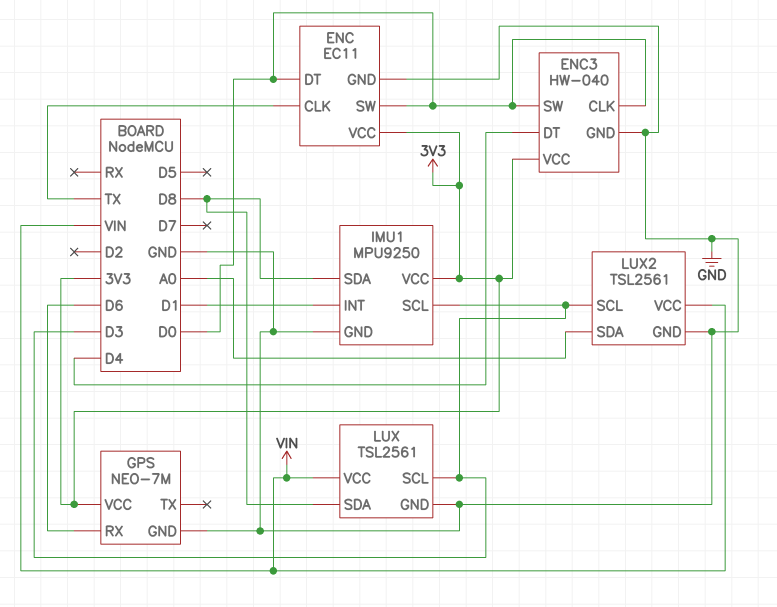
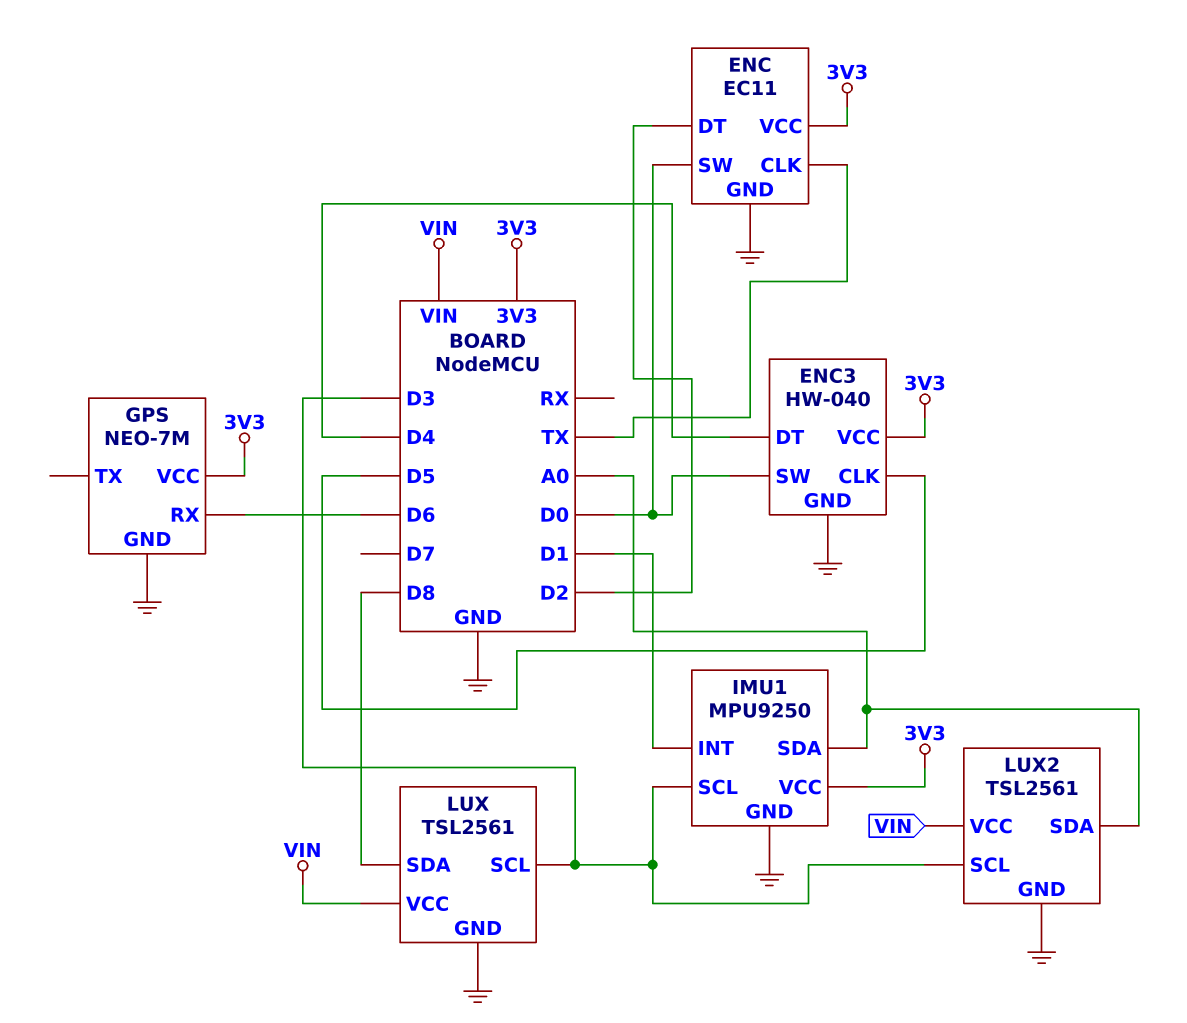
ENC pin DT: D0 -> D2
ENC3 pin CLK: D0 -> D5
IMU1 pin SDA: D8 -> A0

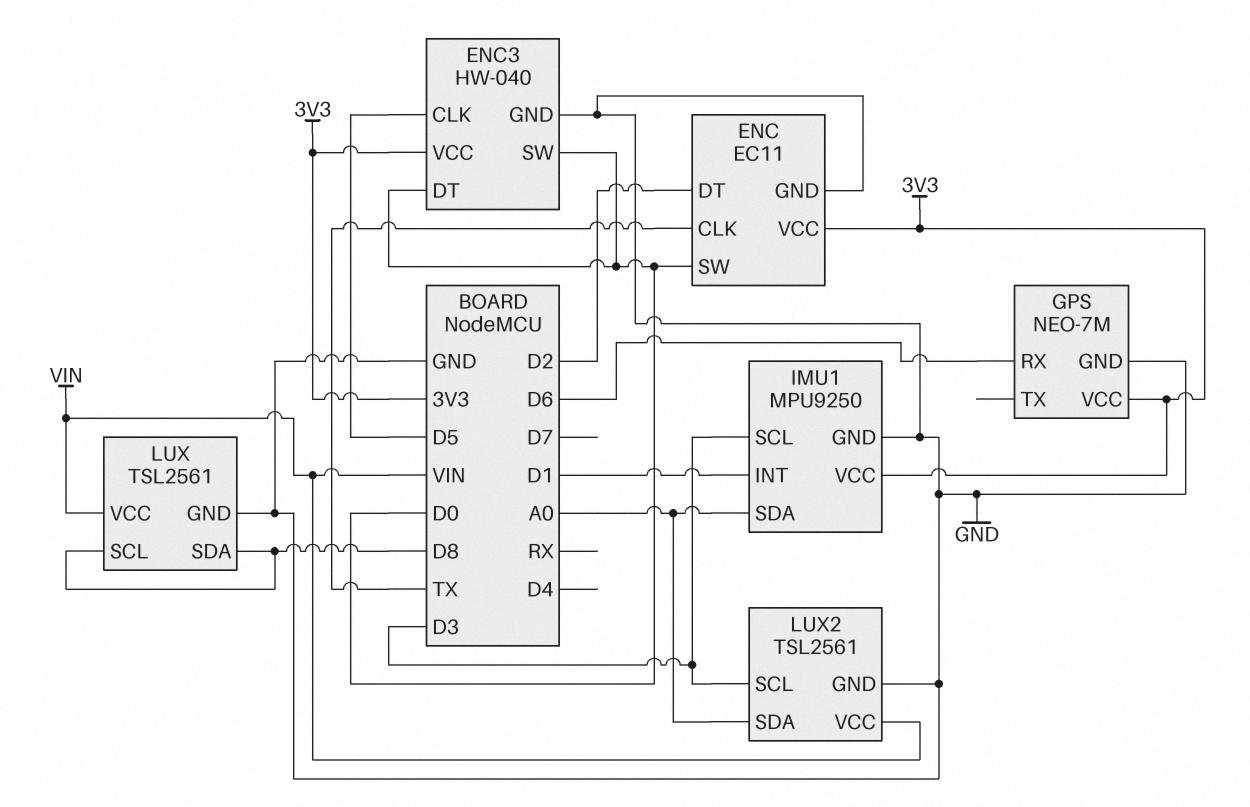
ENC3 pin DT: D4 -> D0
LUX pin SCL: D3 -> D8

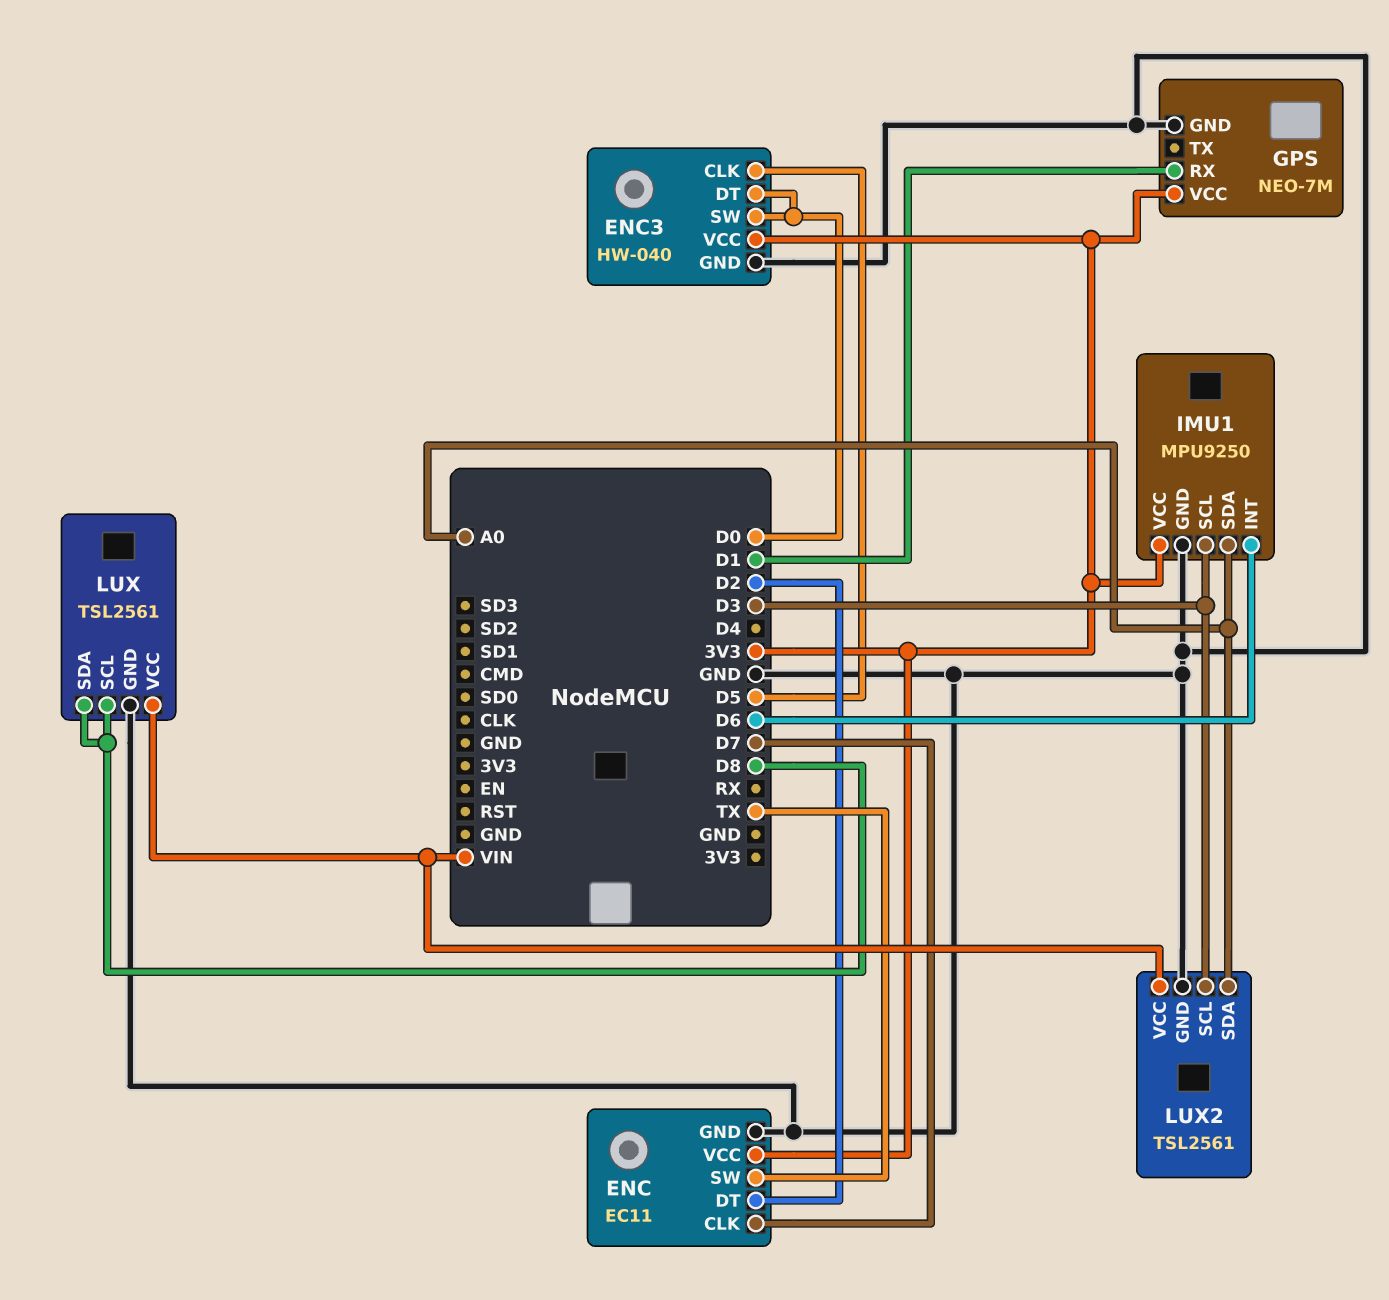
ENC pin CLK: TX -> D7
ENC pin SW: D0 -> TX
GPS pin RX: D6 -> D1
IMU1 pin INT: D1 -> D6

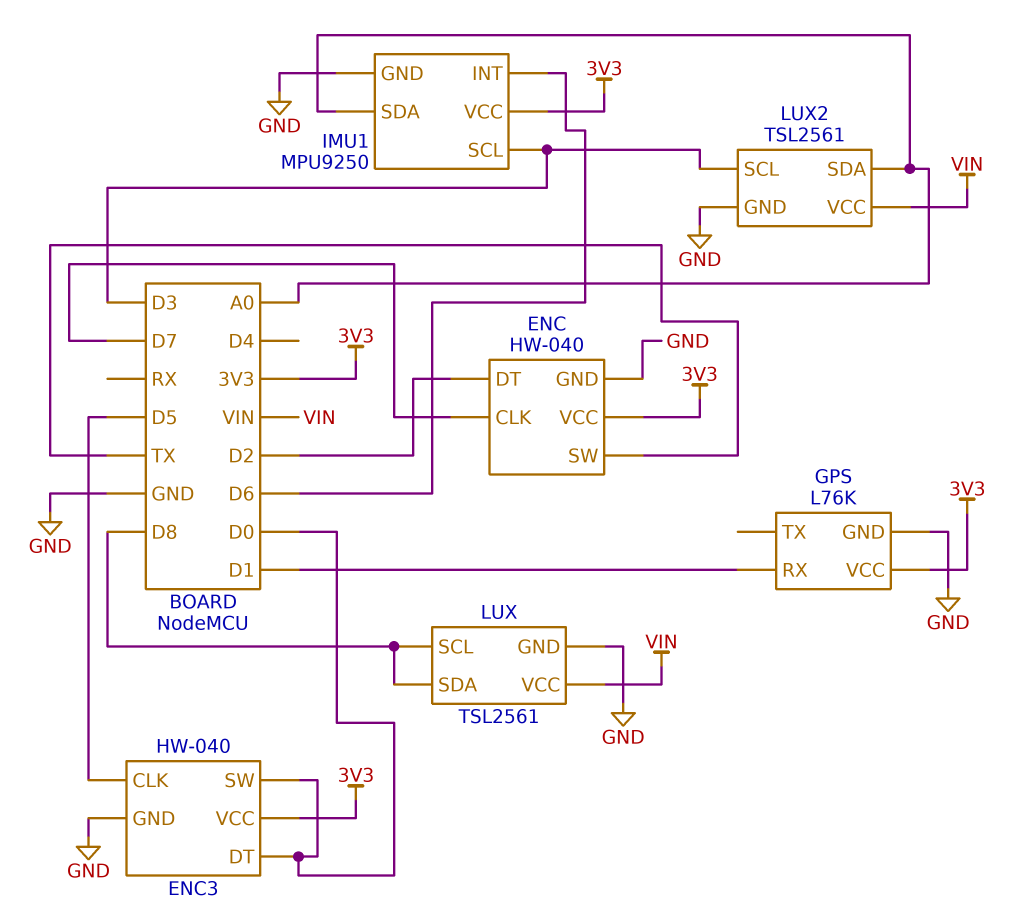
ENC: EC11 -> HW-040
GPS: NEO-7M -> L76K

